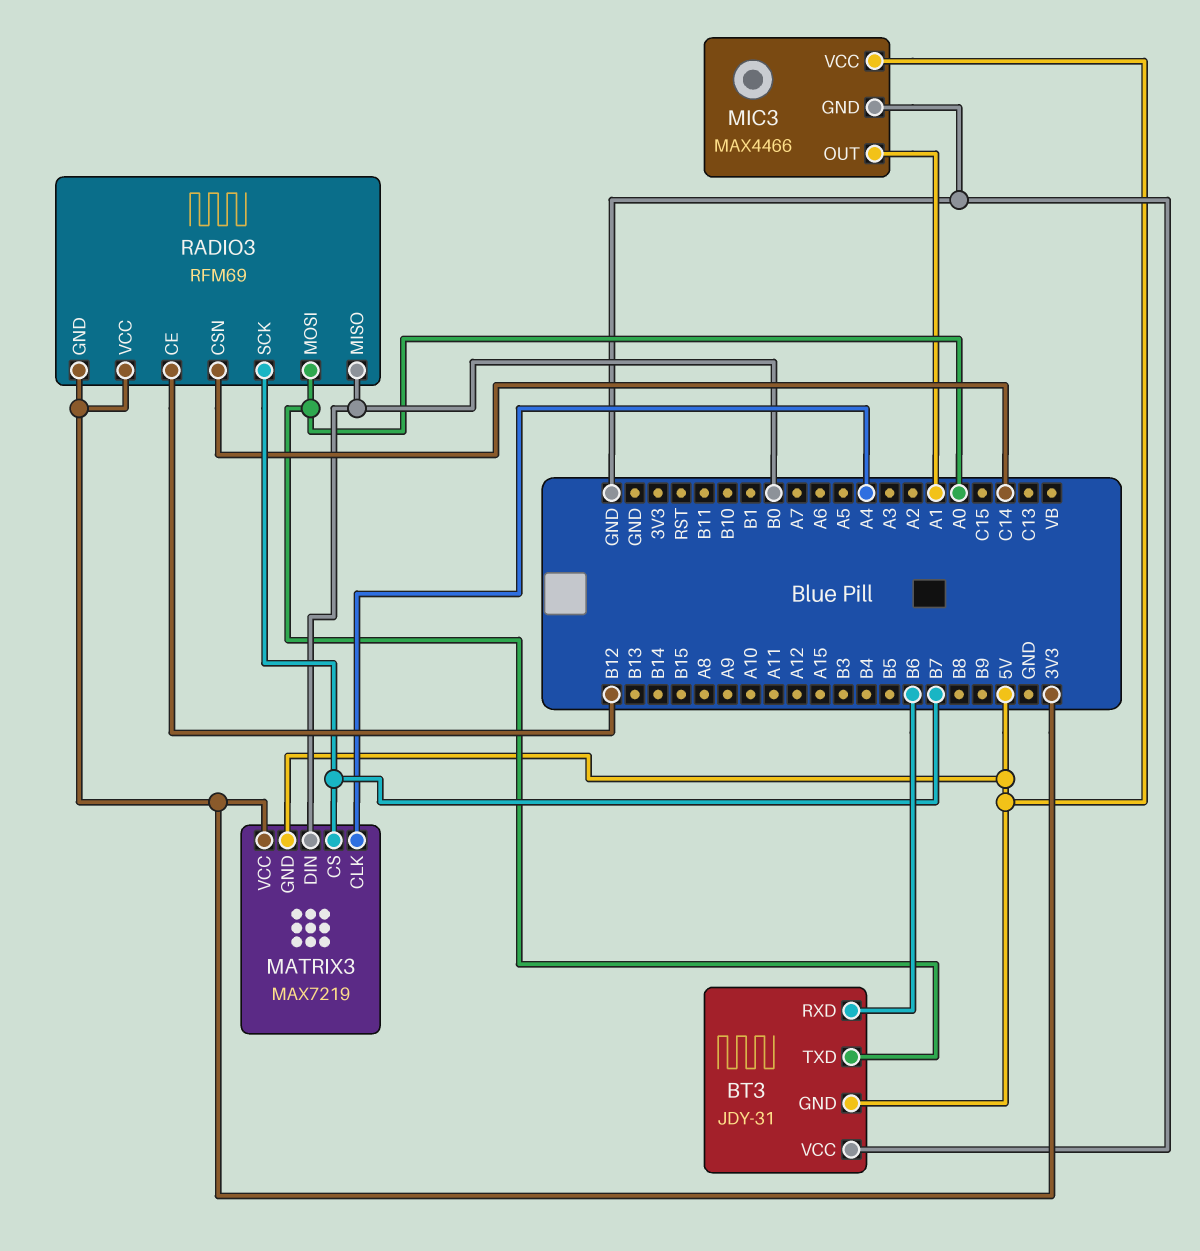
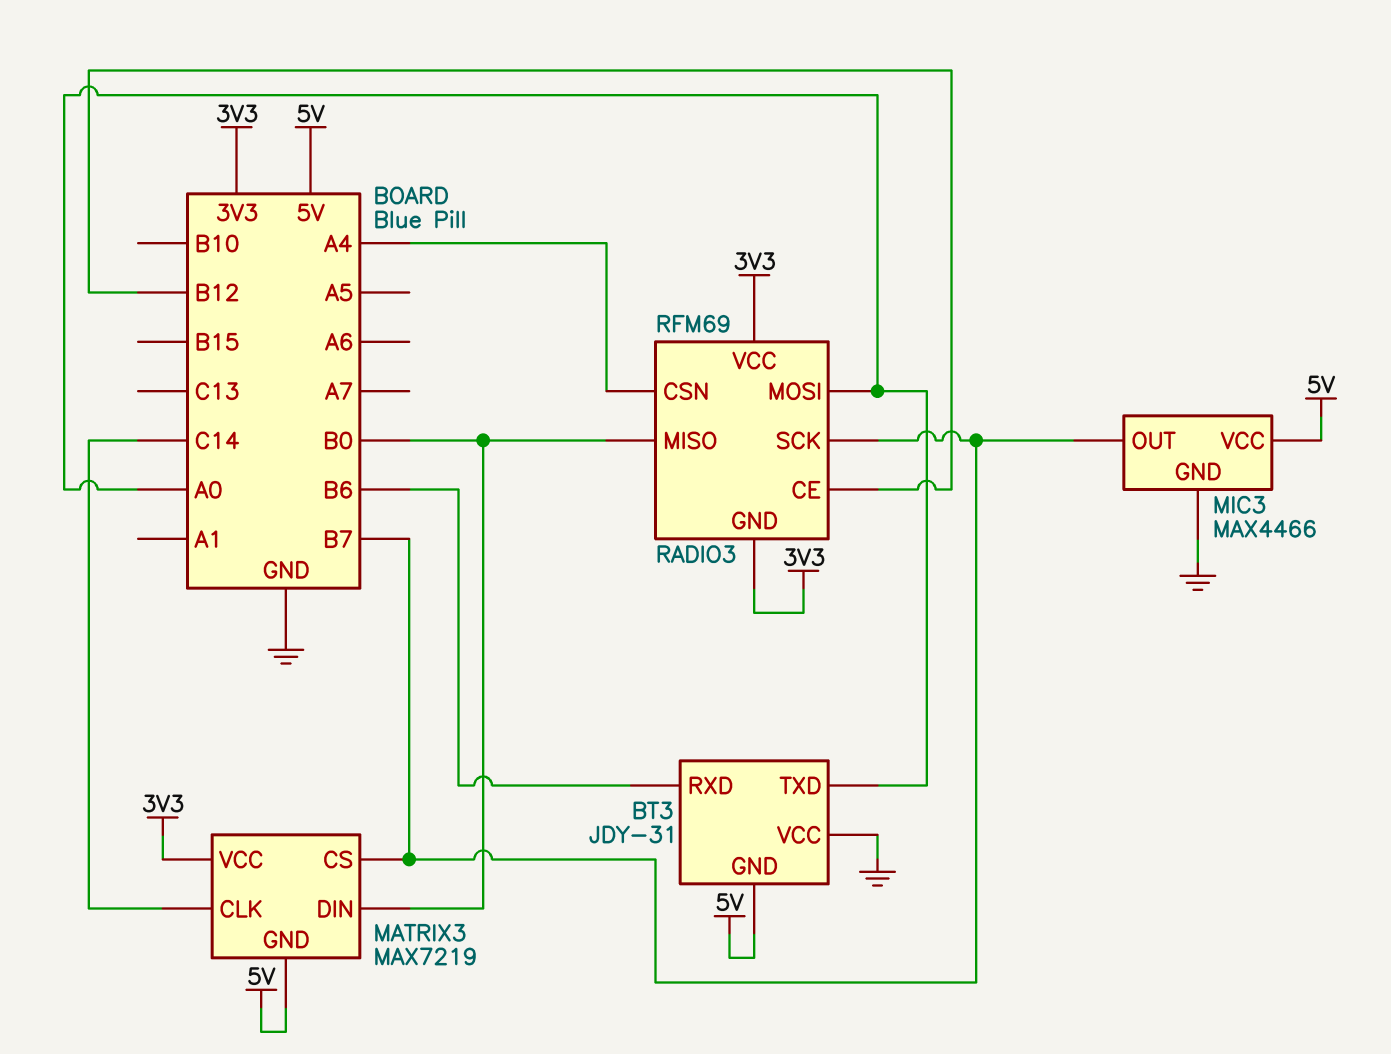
MATRIX3 pin CLK: A4 -> C14
MIC3 pin OUT: A1 -> B7
RADIO3 pin CSN: C14 -> A4

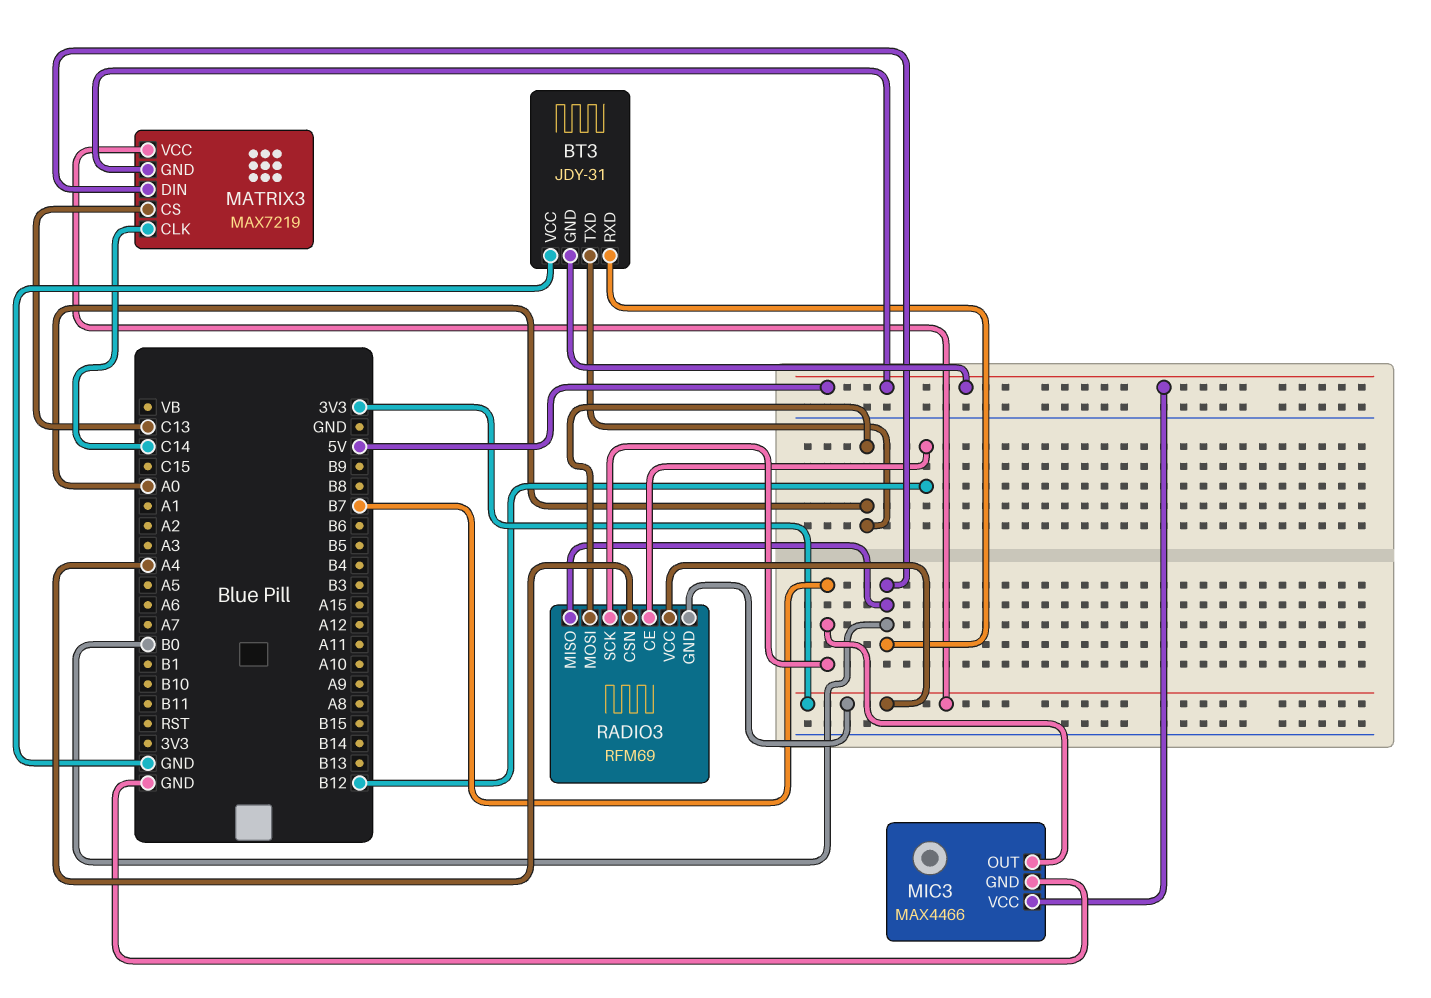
BT3 pin RXD: B6 -> B0
MATRIX3 pin CS: B7 -> C13

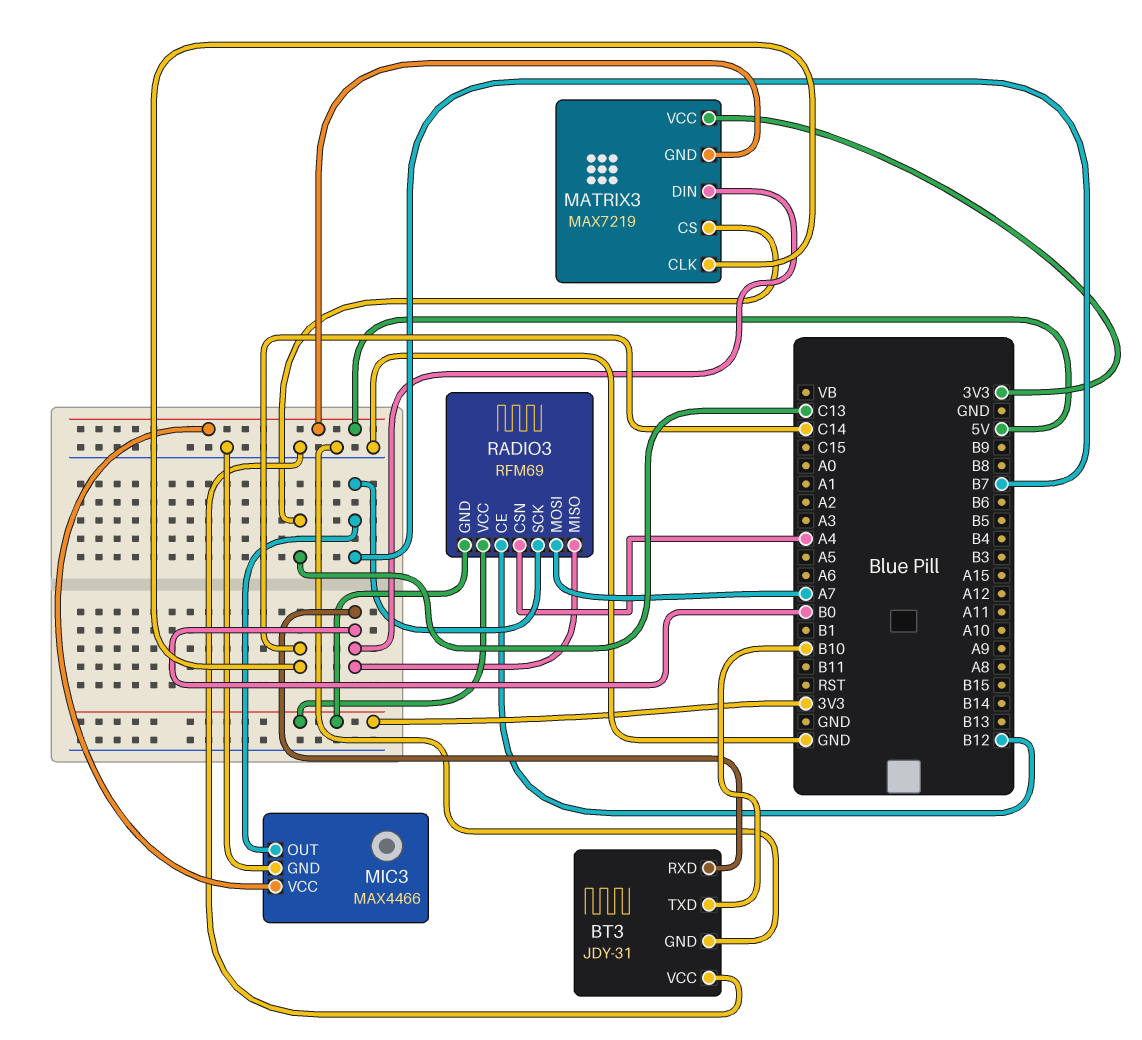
BT3 pin GND: 5V -> GND
BT3 pin TXD: A0 -> B10
RADIO3 pin MOSI: A0 -> A7

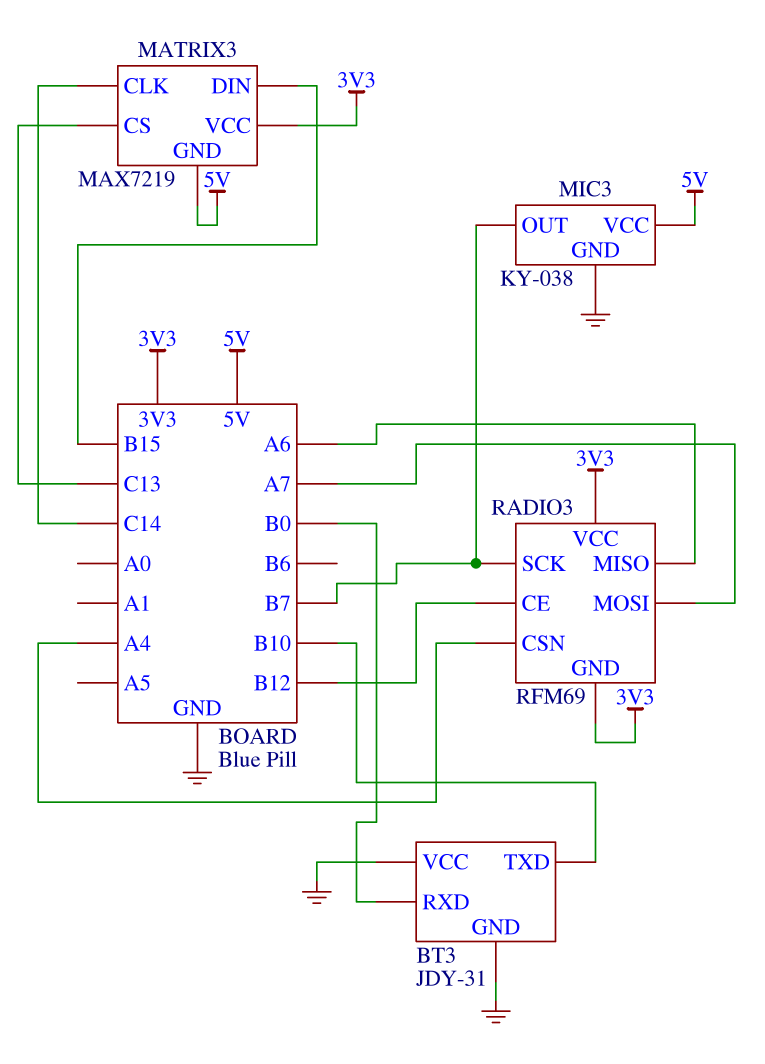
MATRIX3 pin DIN: B0 -> B15
MIC3: MAX4466 -> KY-038
RADIO3 pin MISO: B0 -> A6

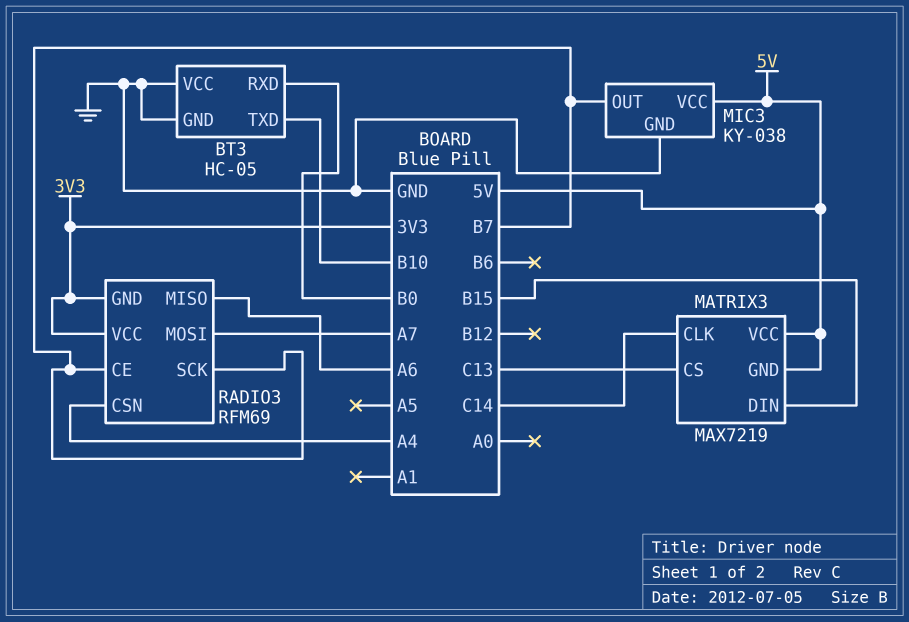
BT3: JDY-31 -> HC-05
MATRIX3 pin VCC: 3V3 -> 5V
RADIO3 pin CE: B12 -> B7

